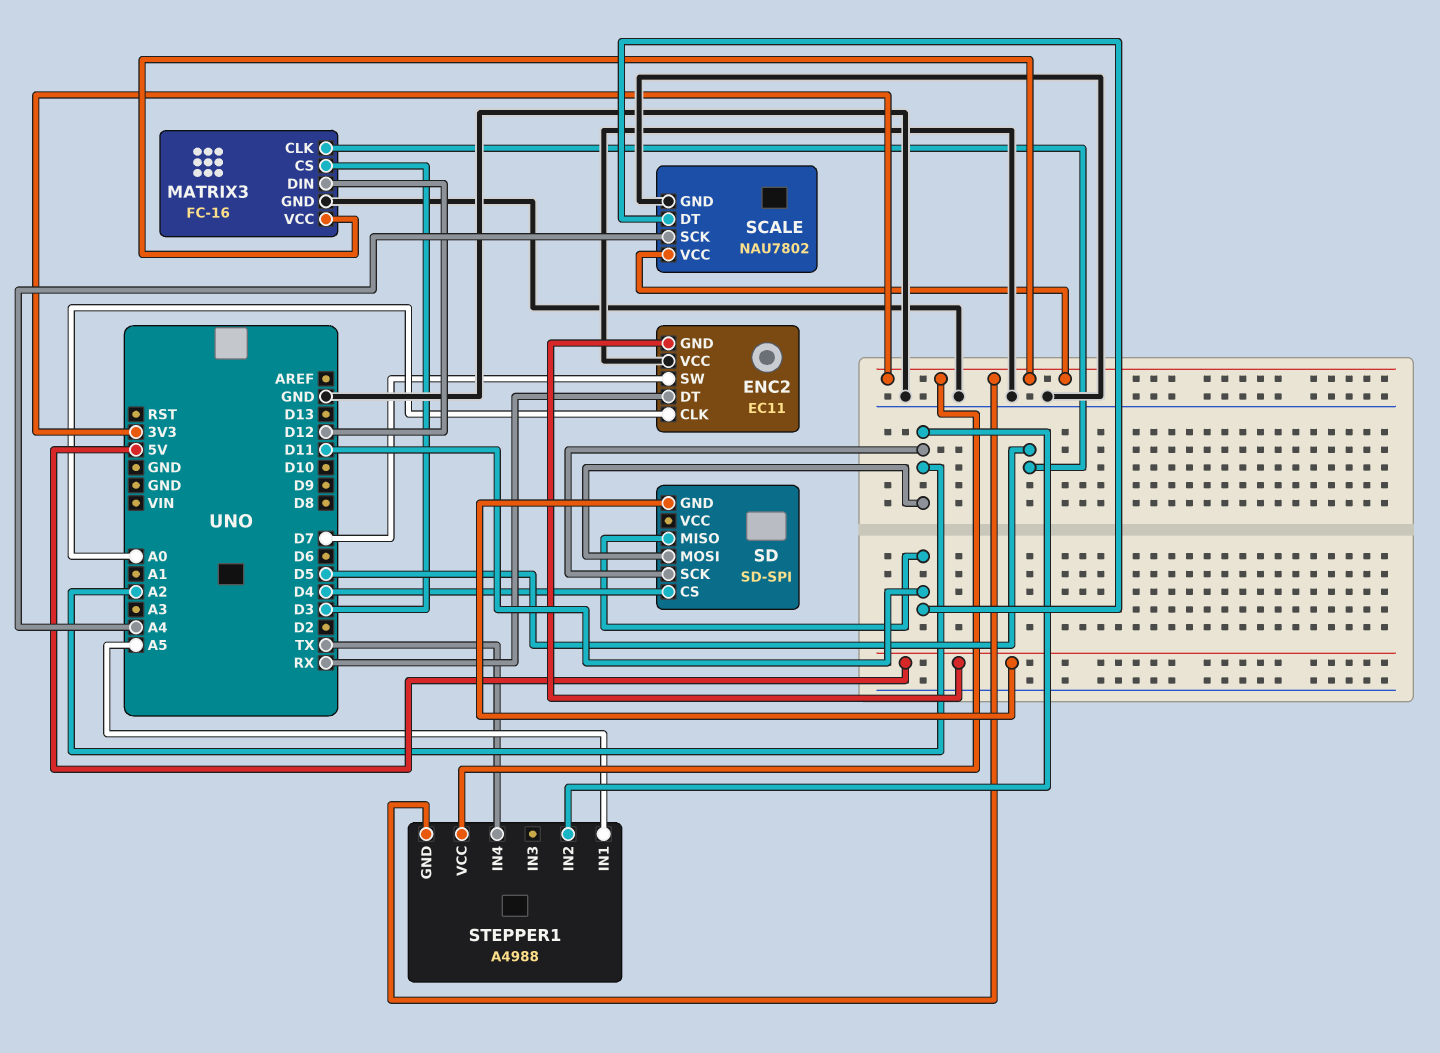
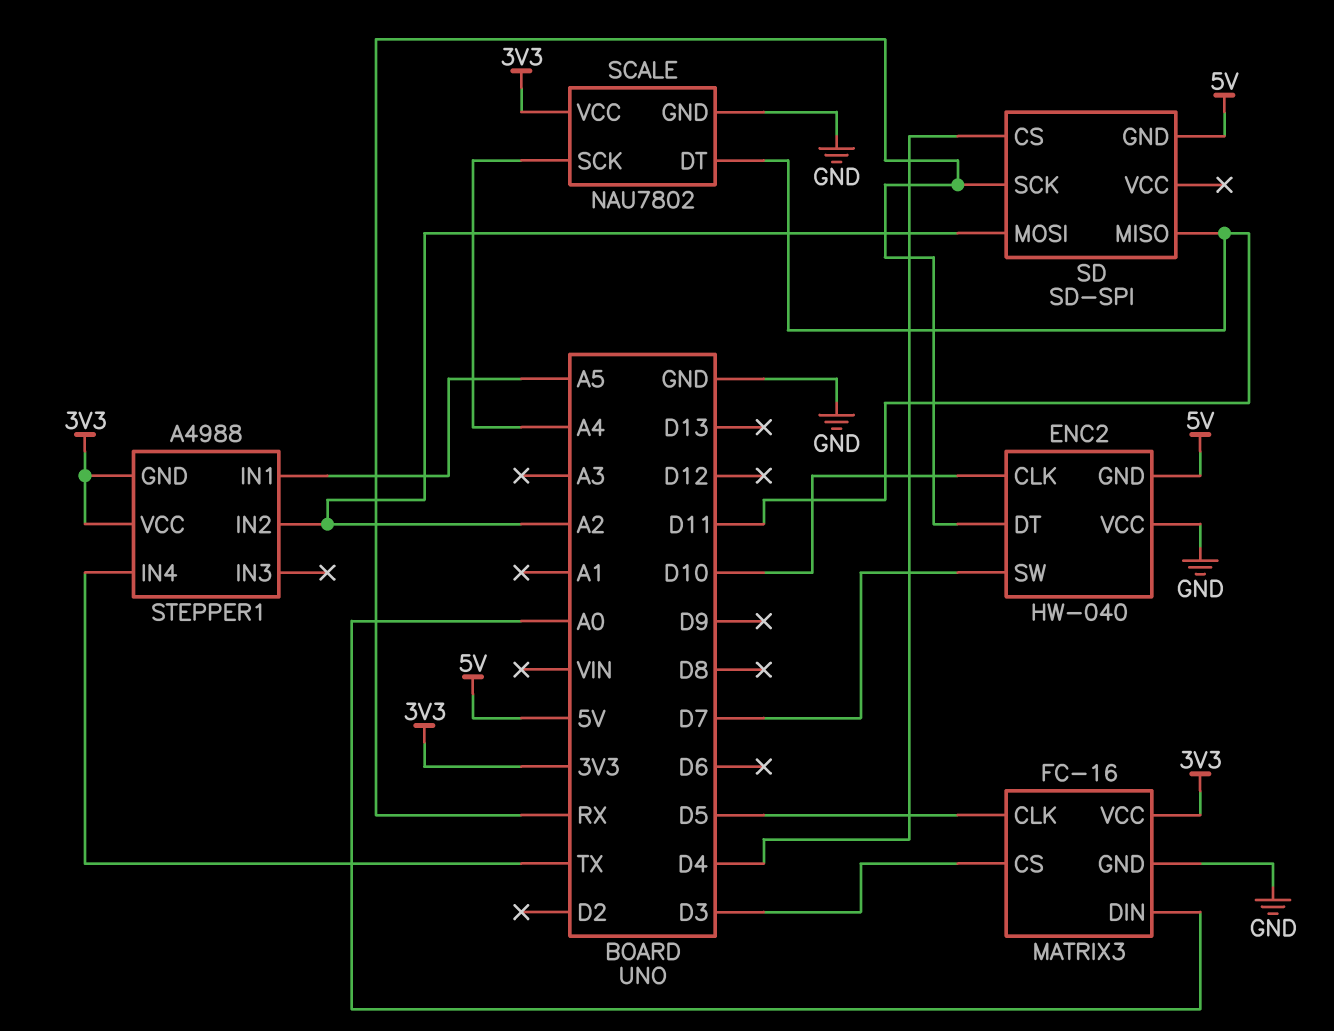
ENC2: EC11 -> HW-040
ENC2 pin CLK: A0 -> D10
MATRIX3 pin DIN: D12 -> A0
SD pin SCK: A2 -> RX

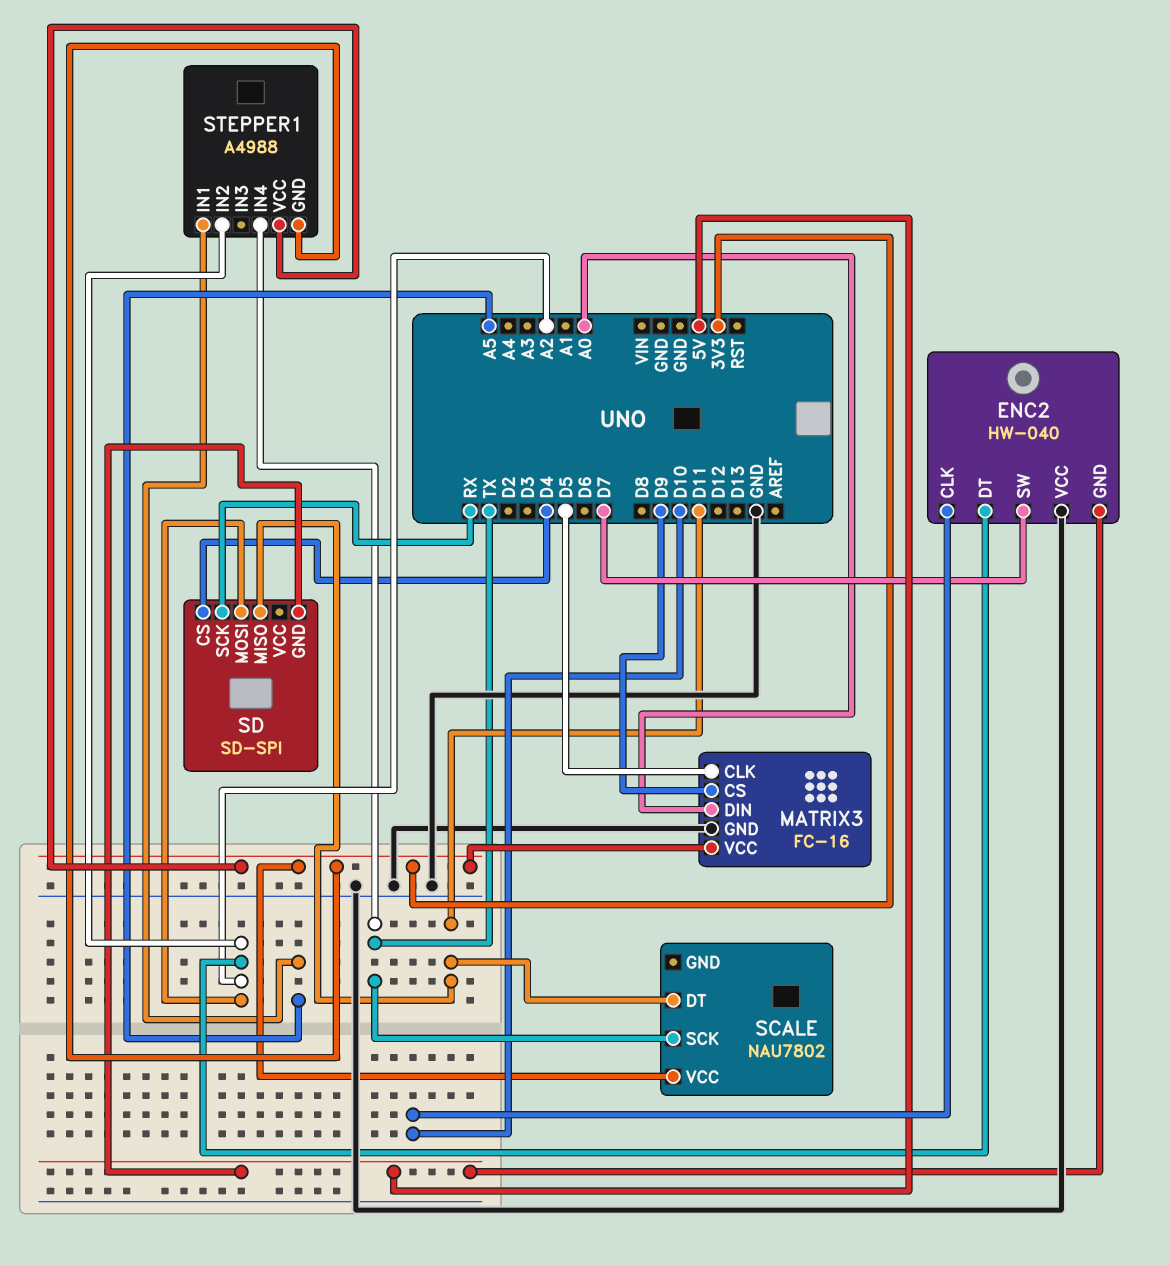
ENC2 pin DT: RX -> A2
MATRIX3 pin CS: D3 -> D9
SCALE pin GND: GND -> none
SCALE pin SCK: A4 -> TX

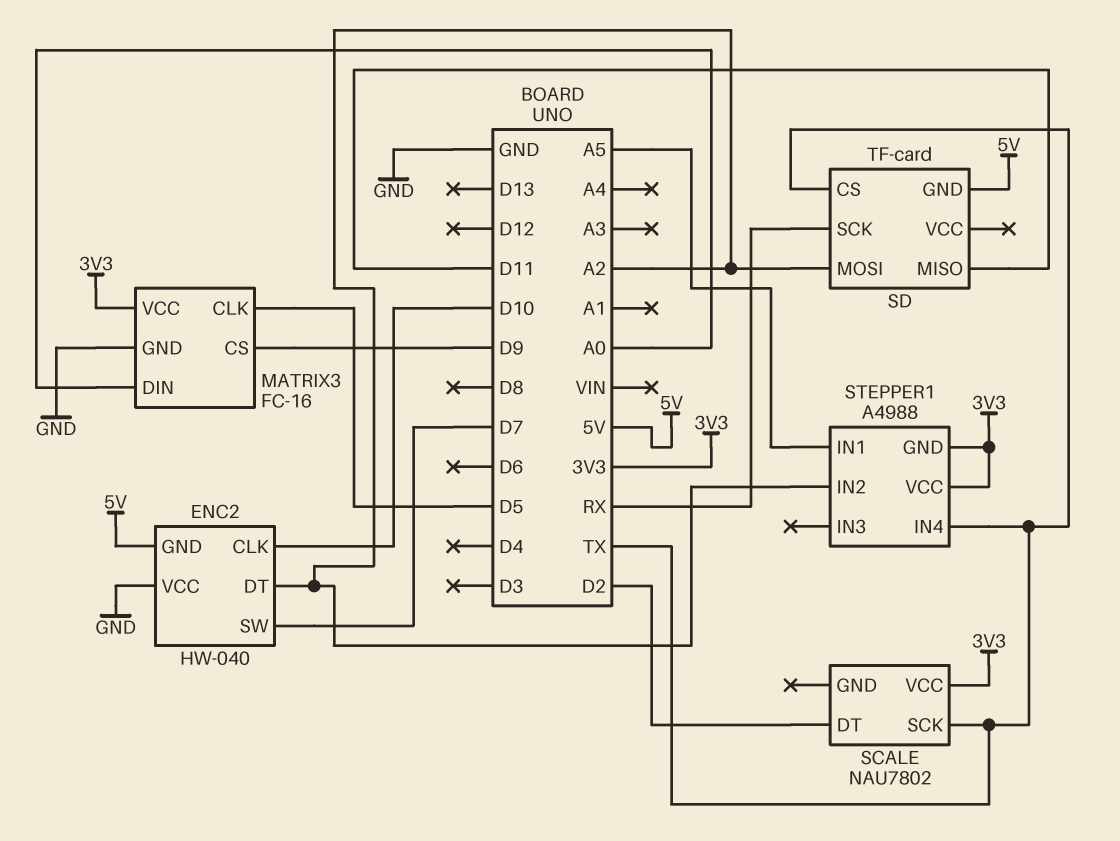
SCALE pin DT: D11 -> D2
SD: SD-SPI -> TF-card
SD pin CS: D4 -> TX

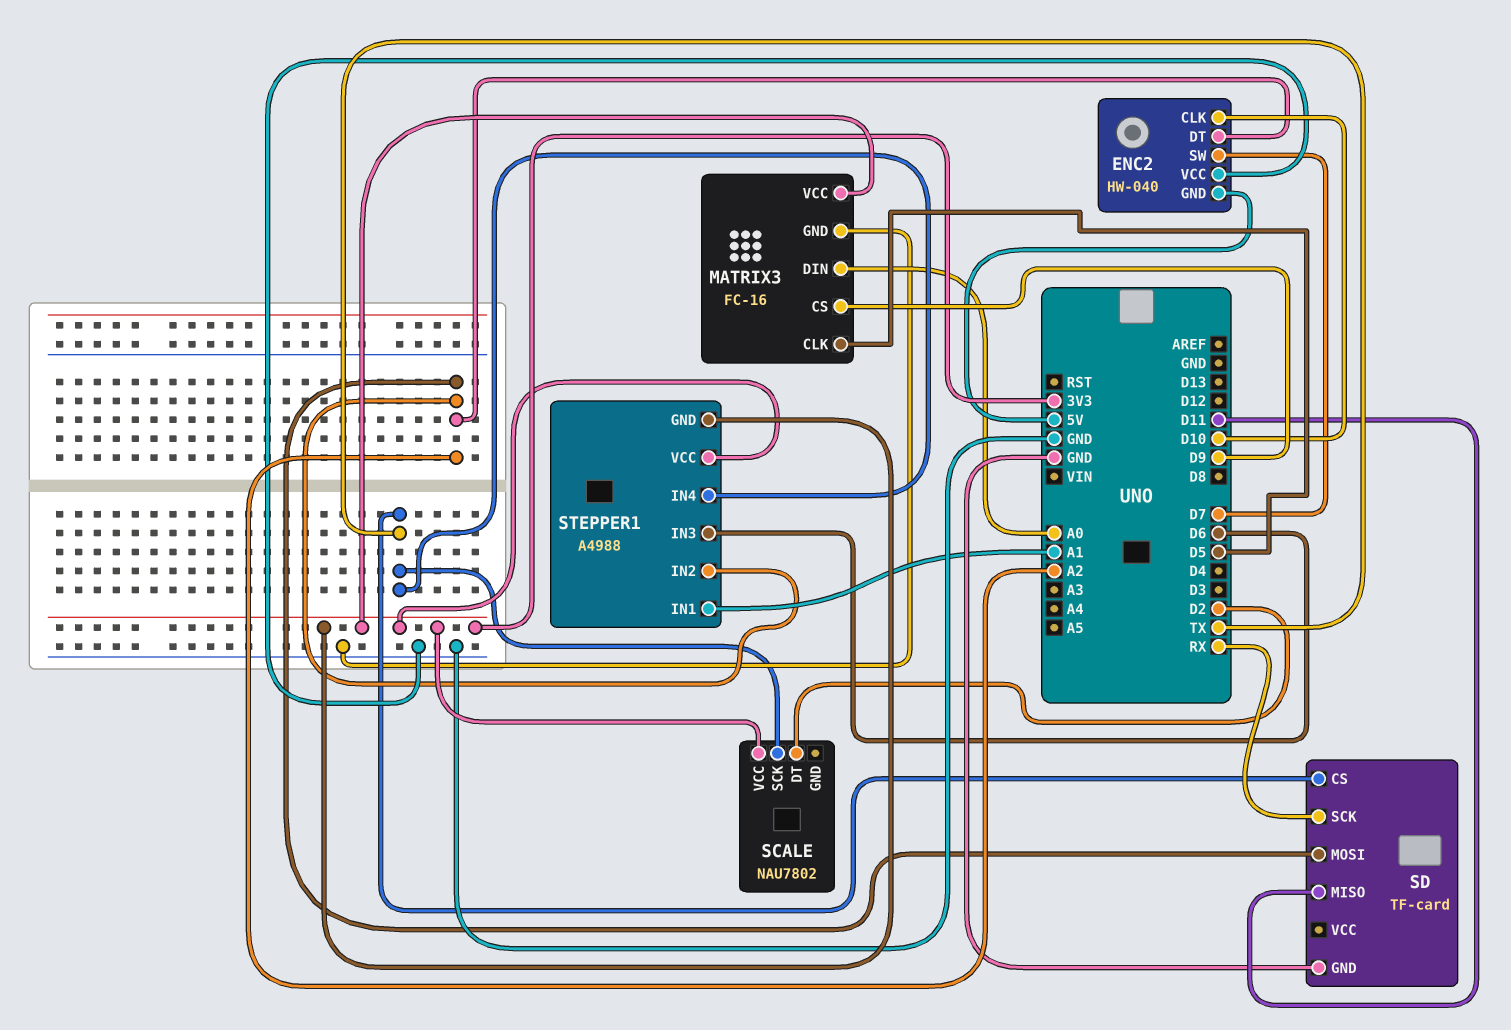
SD pin GND: 5V -> GND
STEPPER1 pin IN1: A5 -> A1
STEPPER1 pin IN3: none -> D6

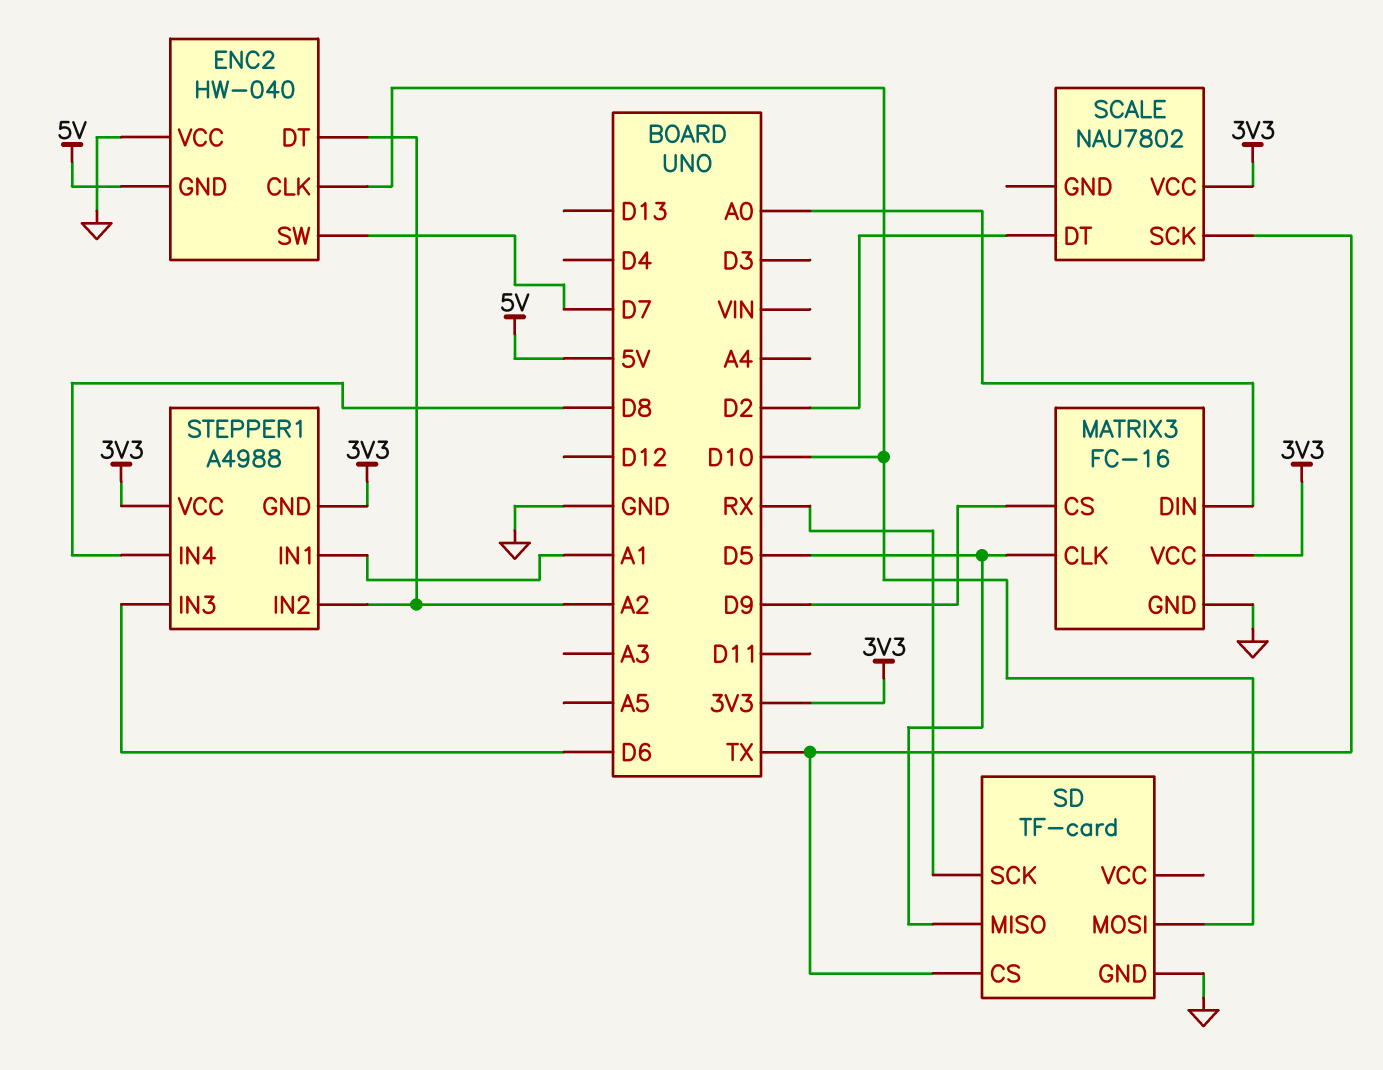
SD pin MISO: D11 -> D5
SD pin MOSI: A2 -> D10
STEPPER1 pin IN4: TX -> D8

